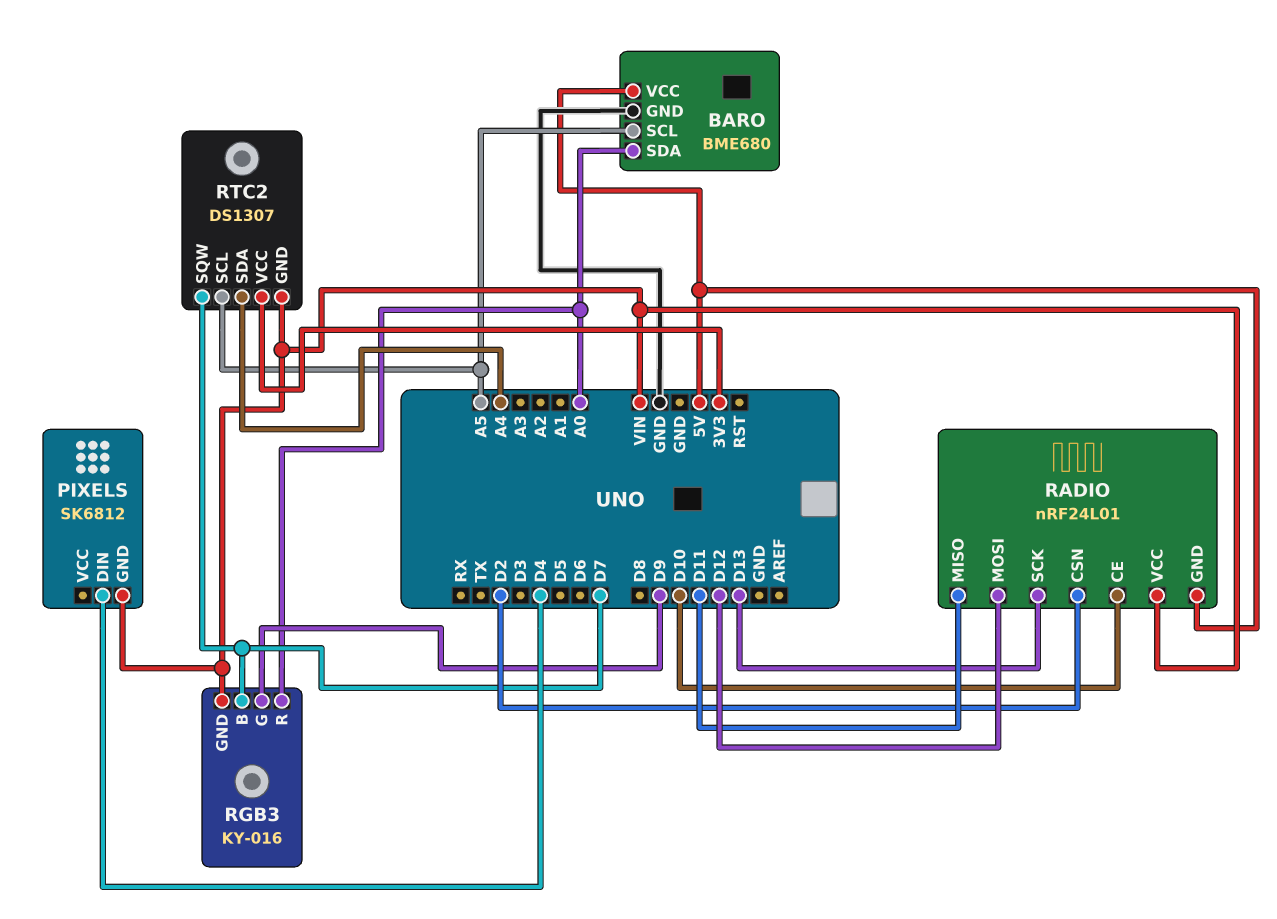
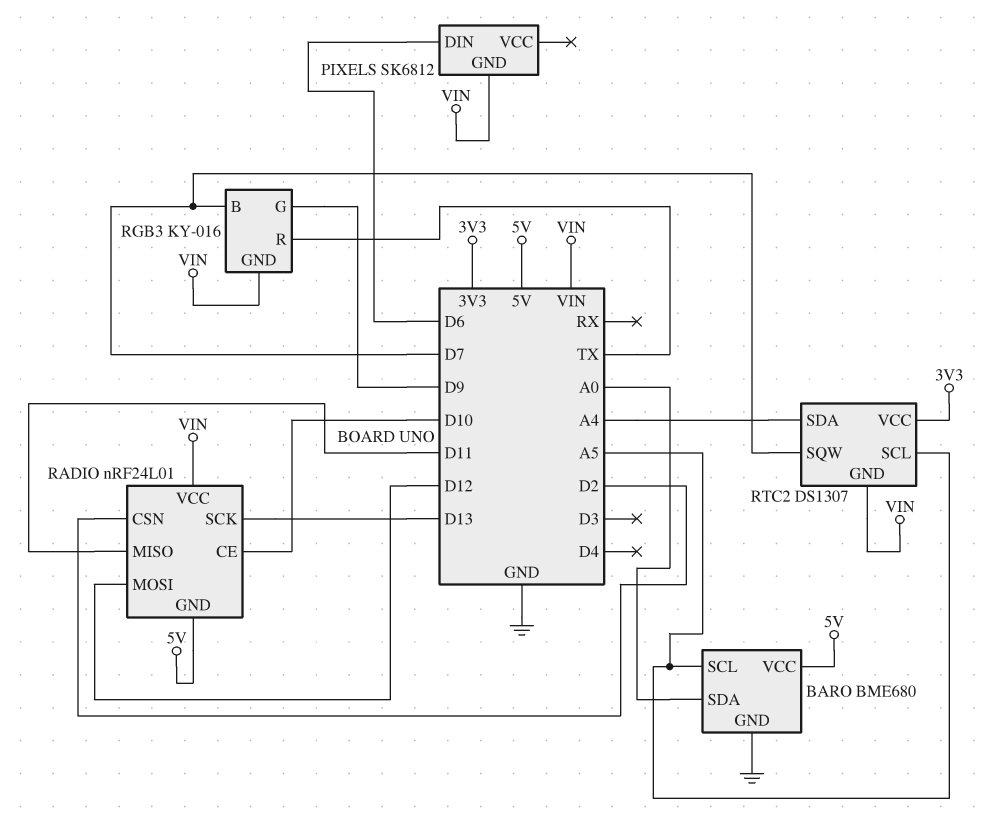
PIXELS pin DIN: D4 -> D6
RGB3 pin R: A0 -> TX

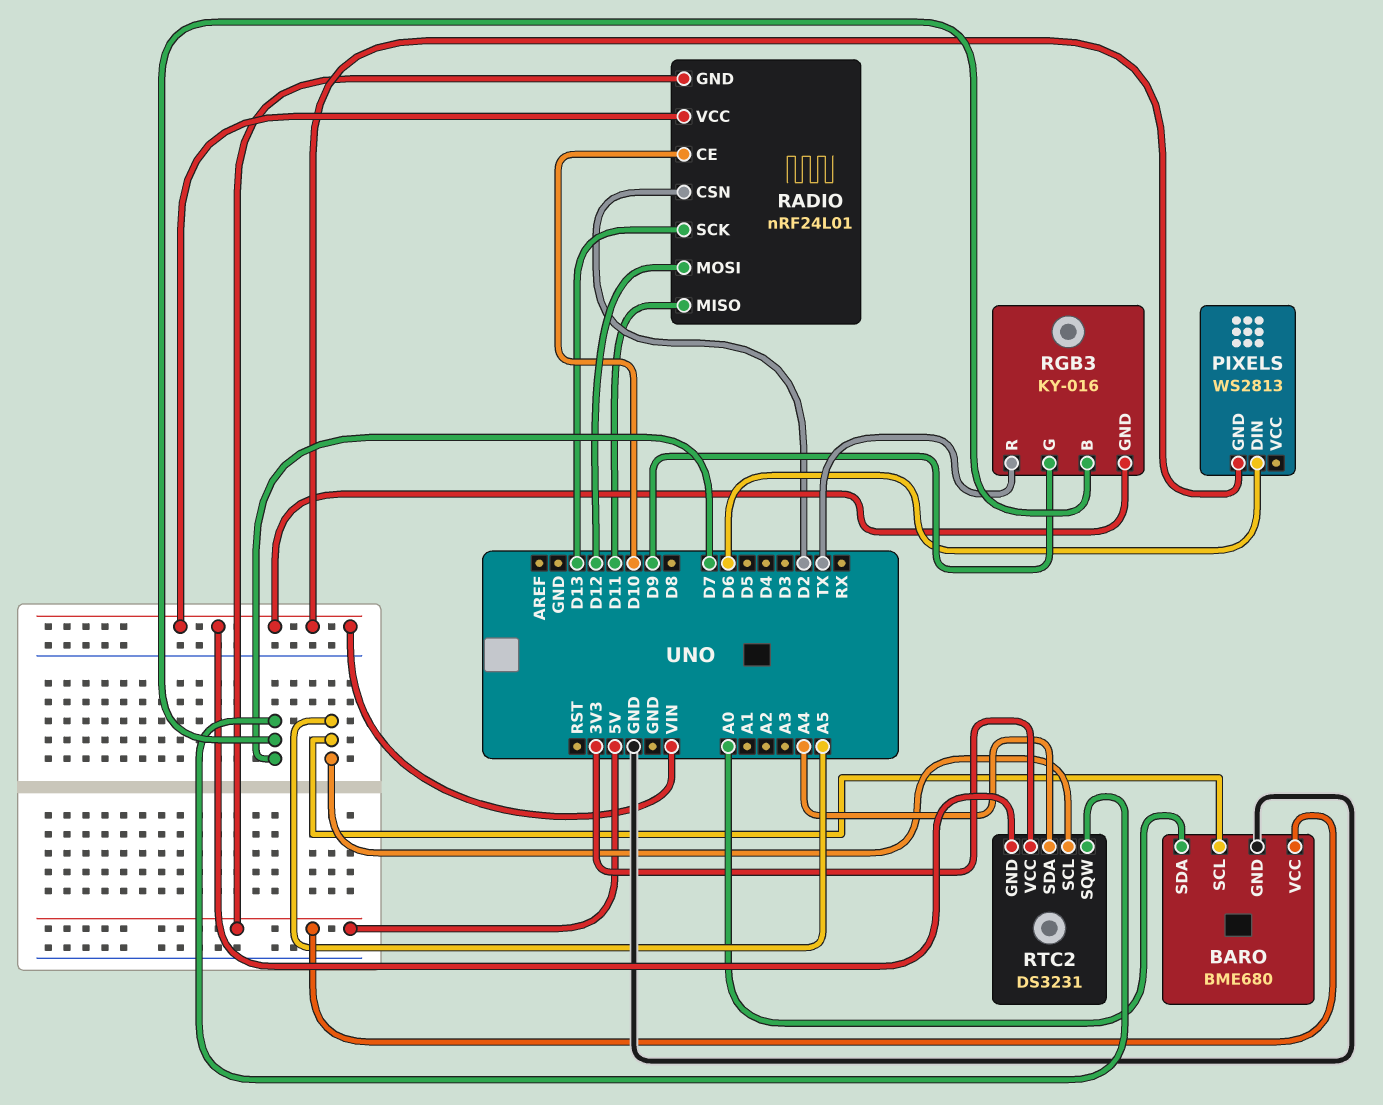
PIXELS: SK6812 -> WS2813
RTC2: DS1307 -> DS3231

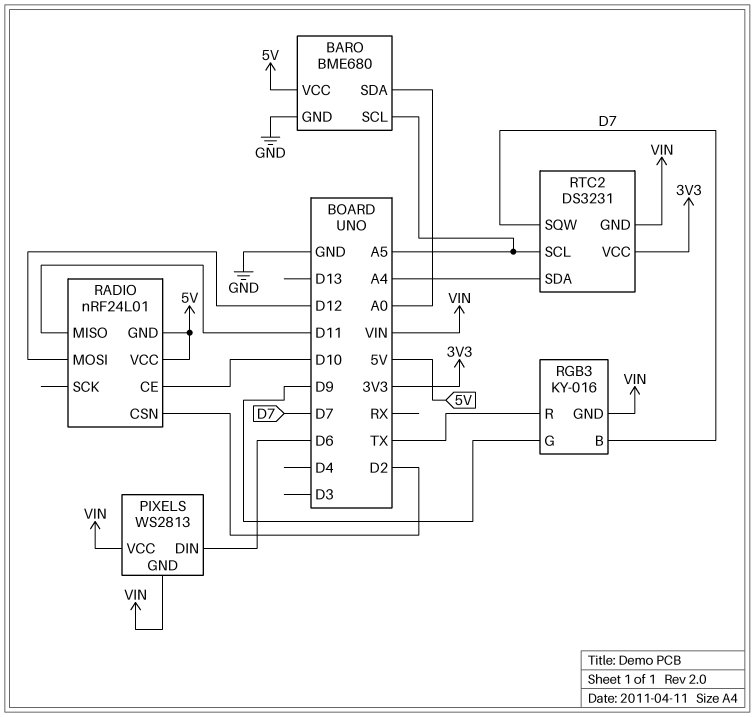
PIXELS pin VCC: none -> VIN
RADIO pin SCK: D13 -> none
RADIO pin VCC: VIN -> 5V

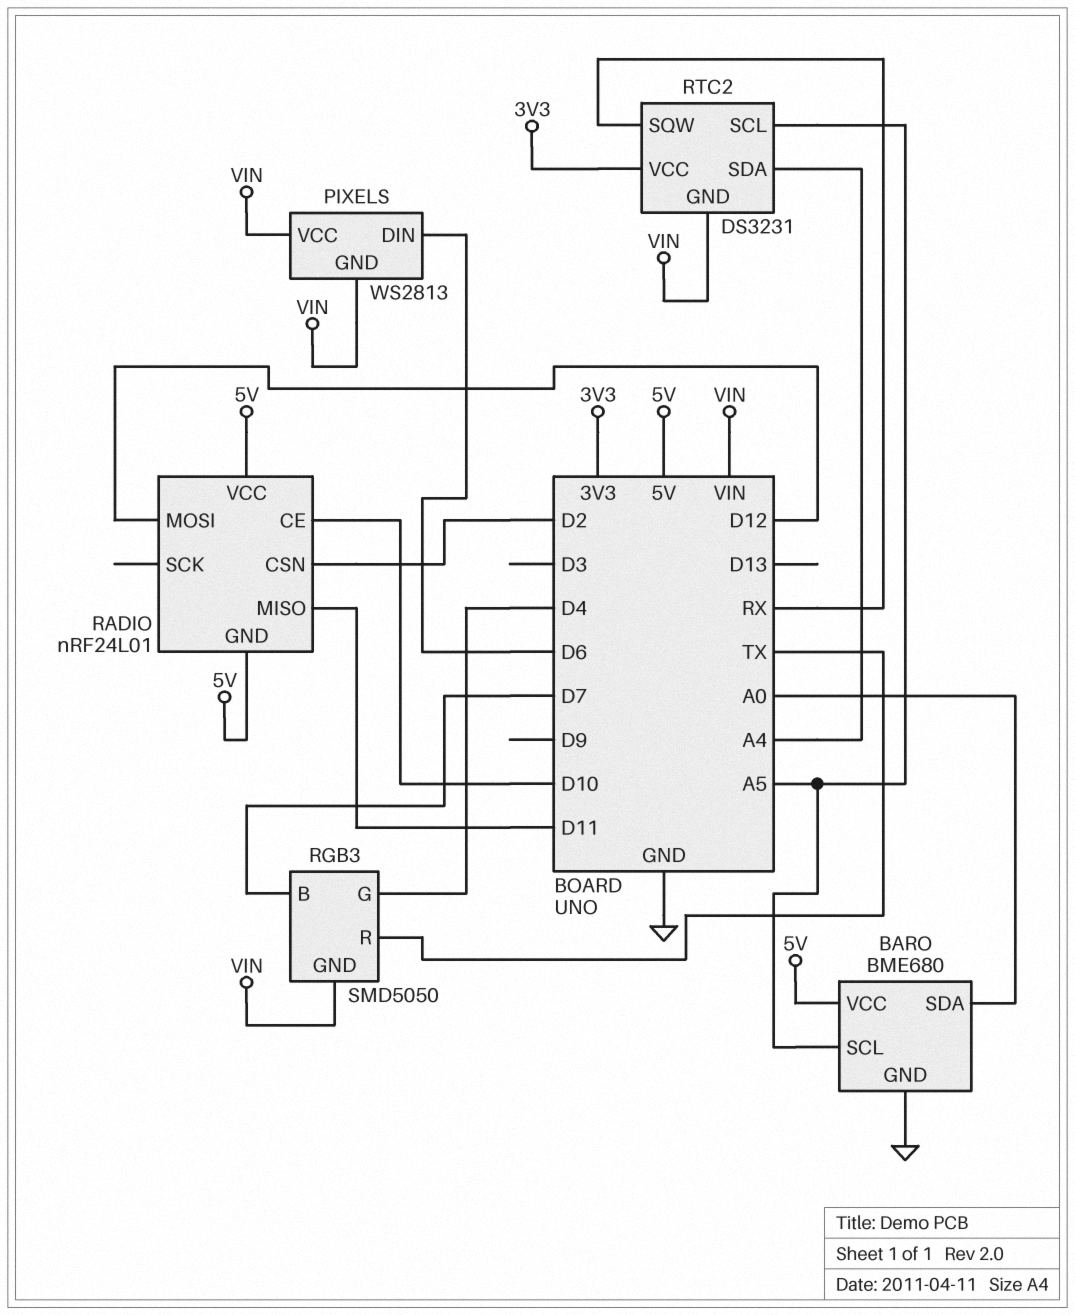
RGB3: KY-016 -> SMD5050
RGB3 pin G: D9 -> D4
RTC2 pin SQW: D7 -> RX

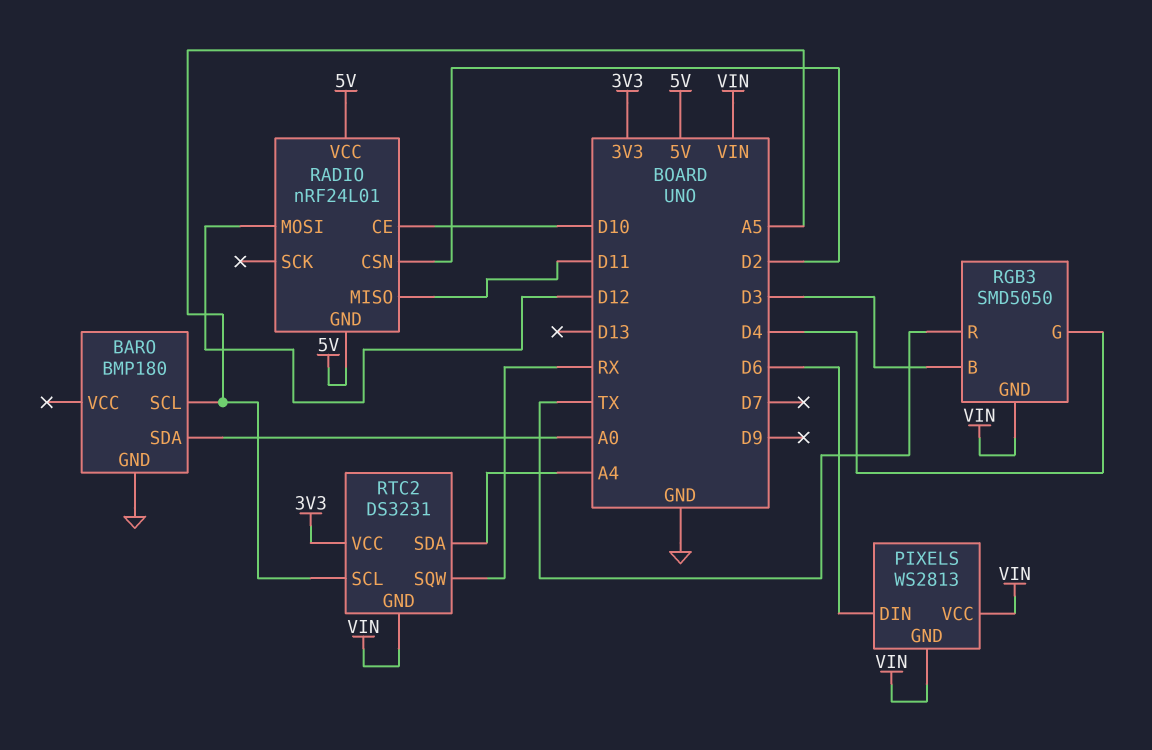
BARO: BME680 -> BMP180
BARO pin VCC: 5V -> none
RGB3 pin B: D7 -> D3

